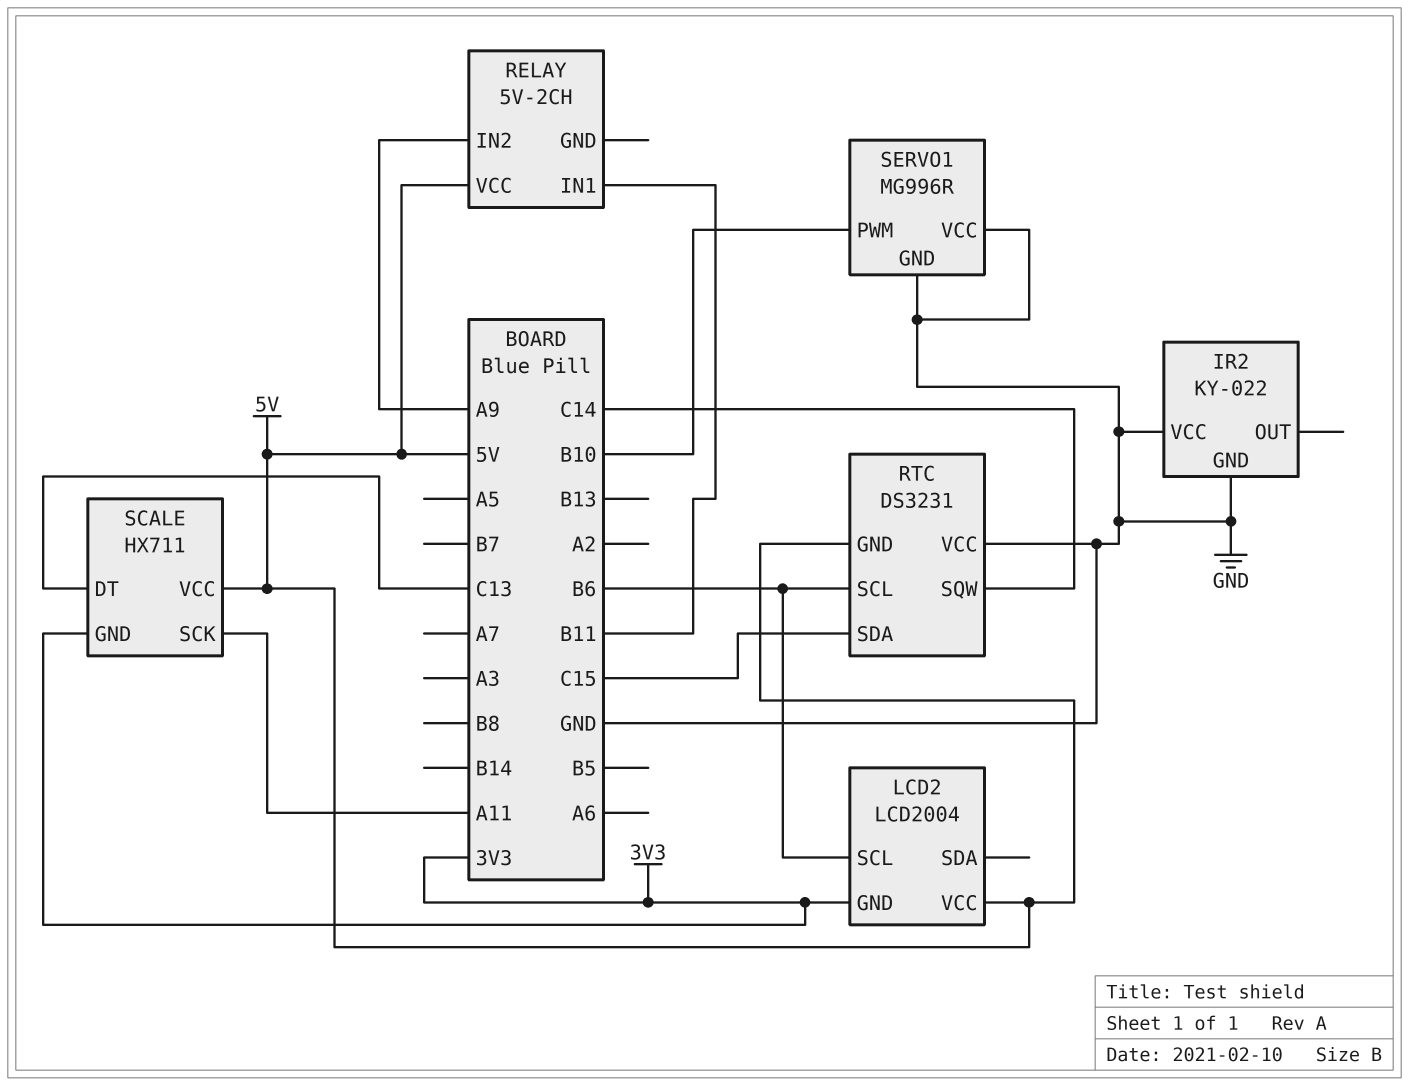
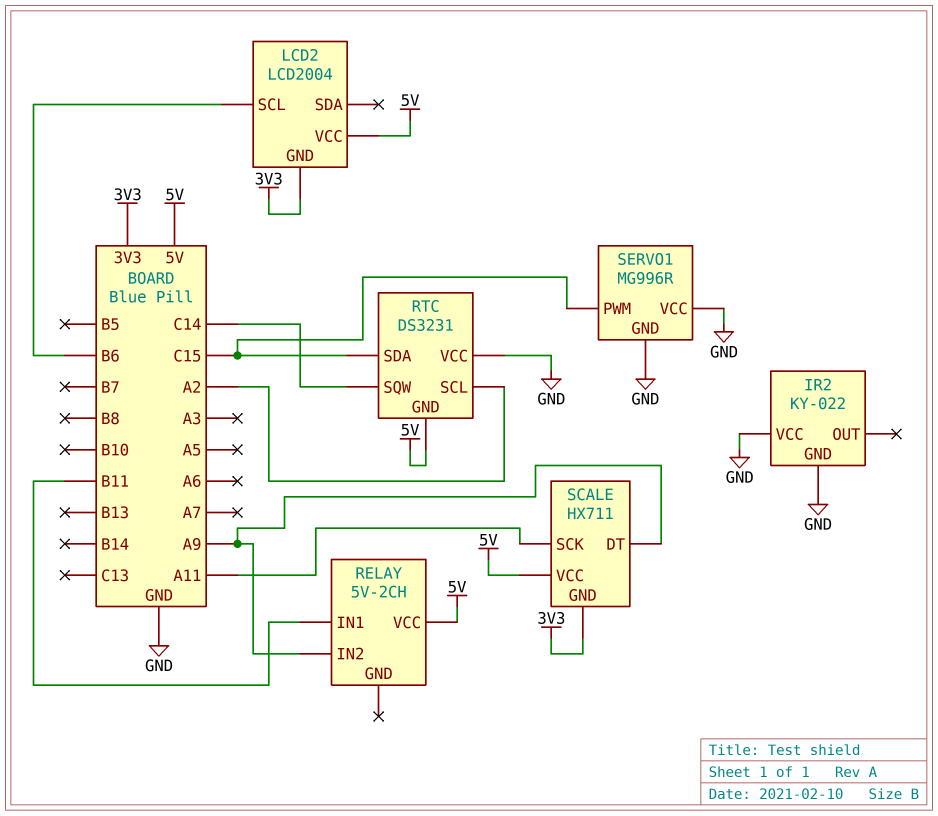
RTC pin SCL: B6 -> A2
SCALE pin DT: C13 -> A9
SERVO1 pin PWM: B10 -> C15

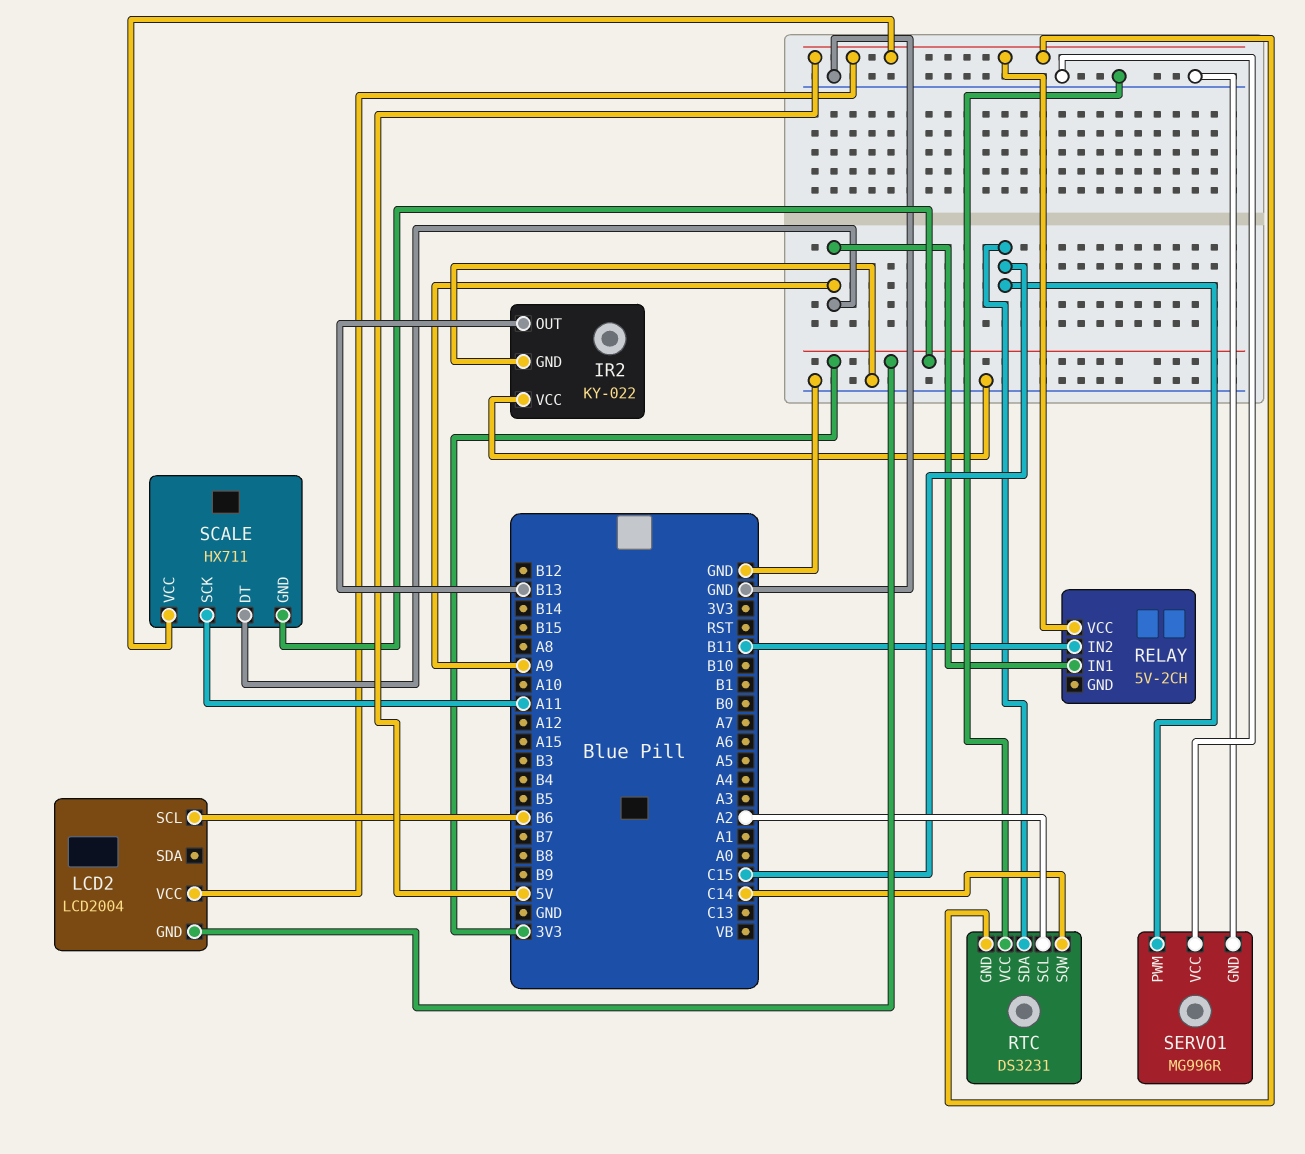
IR2 pin OUT: none -> B13
RELAY pin IN1: B11 -> A9
RELAY pin IN2: A9 -> B11

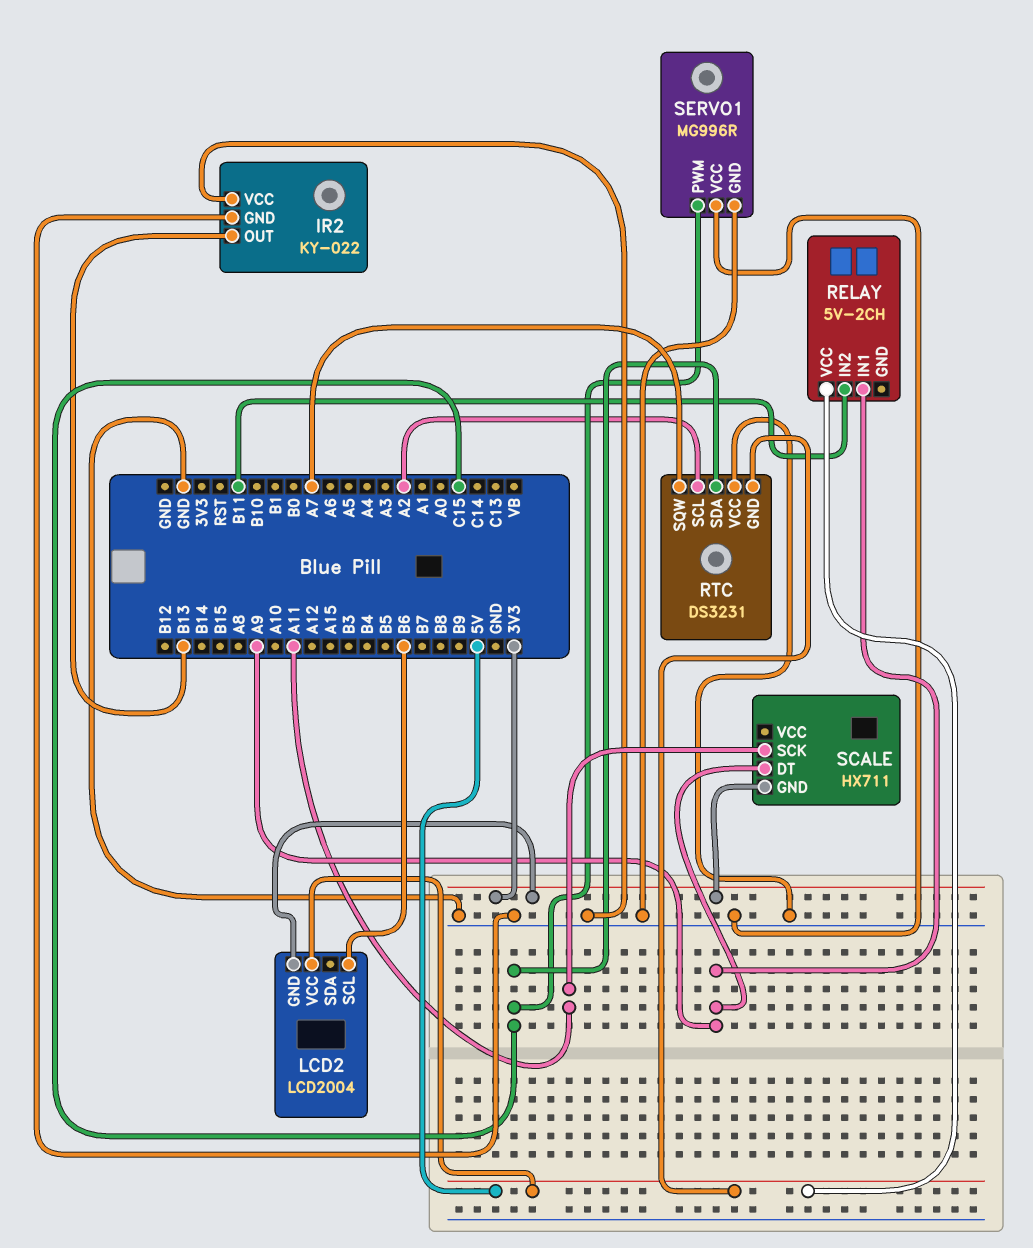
RTC pin SQW: C14 -> A7
SCALE pin VCC: 5V -> none

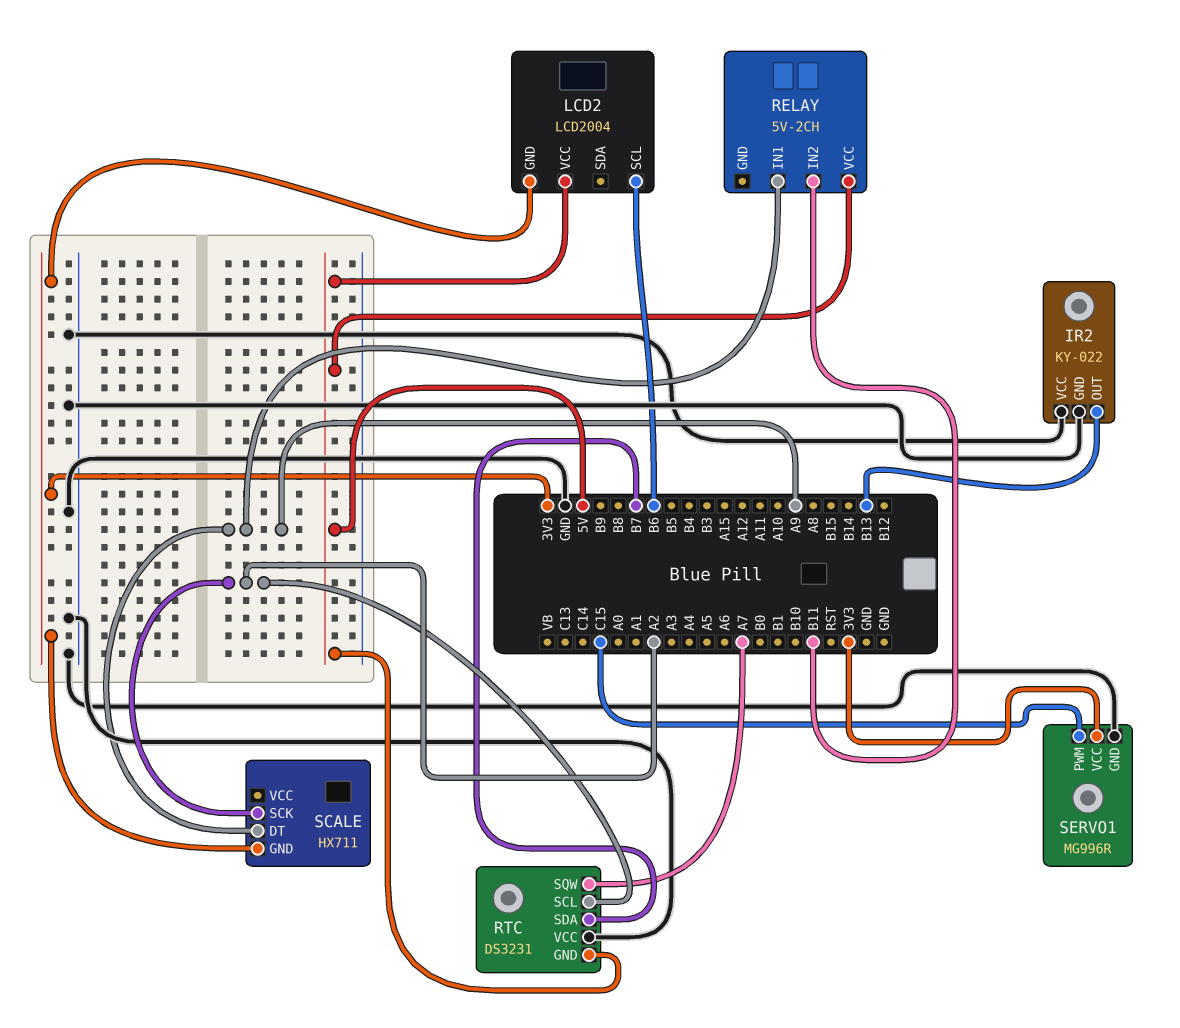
RTC pin SDA: C15 -> B7
SCALE pin SCK: A11 -> A2
SERVO1 pin VCC: GND -> 3V3

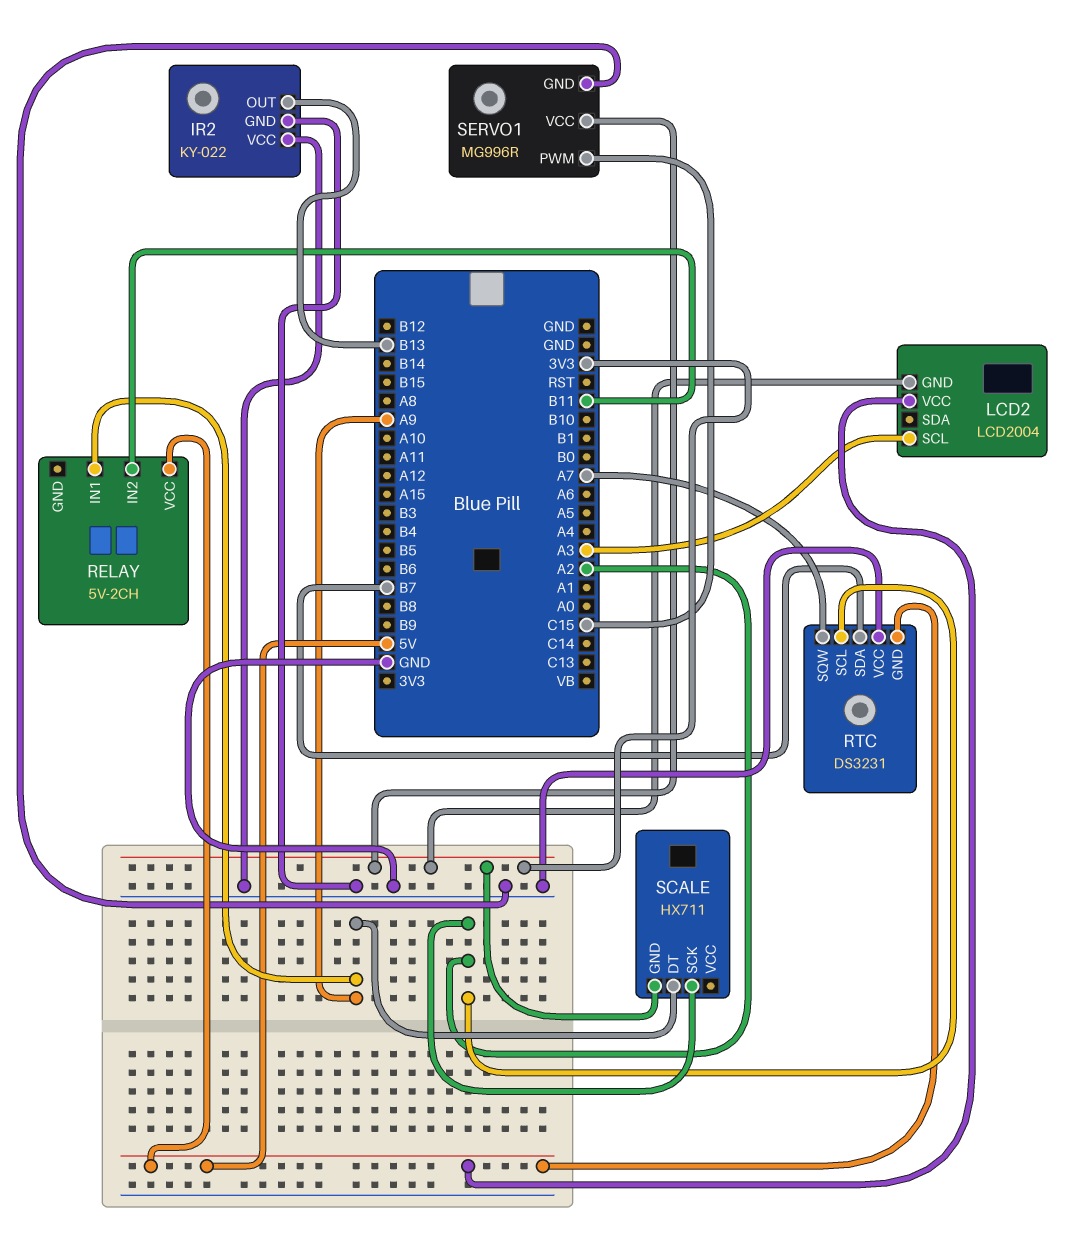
LCD2 pin SCL: B6 -> A3

